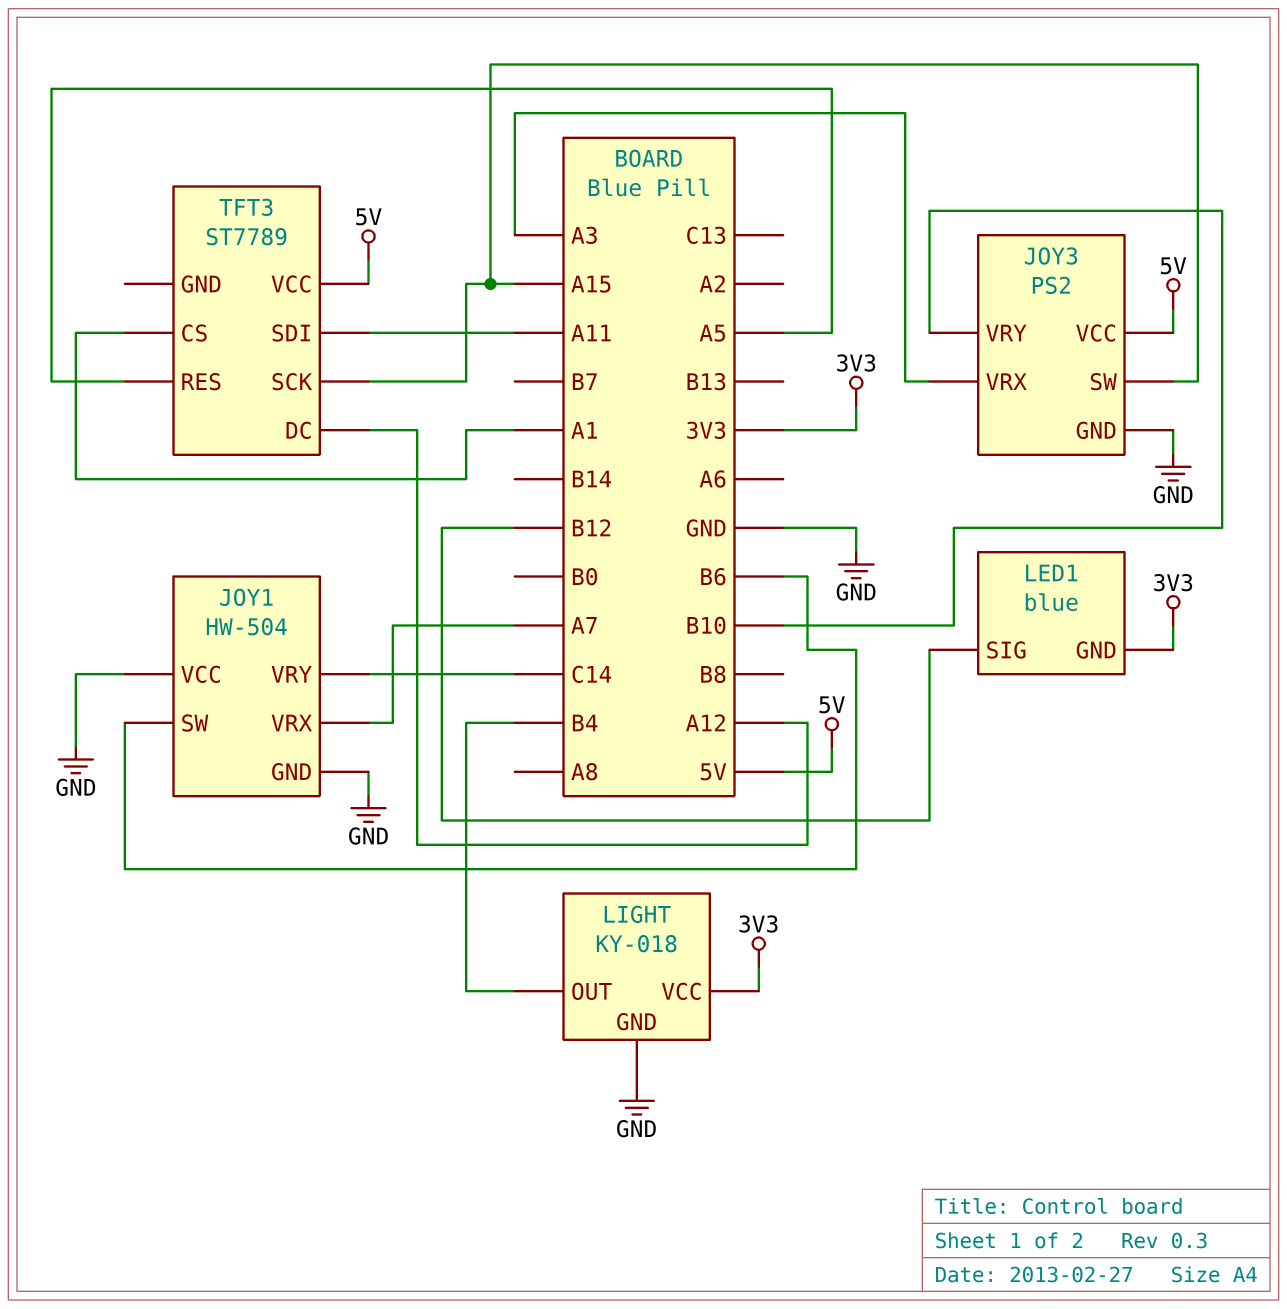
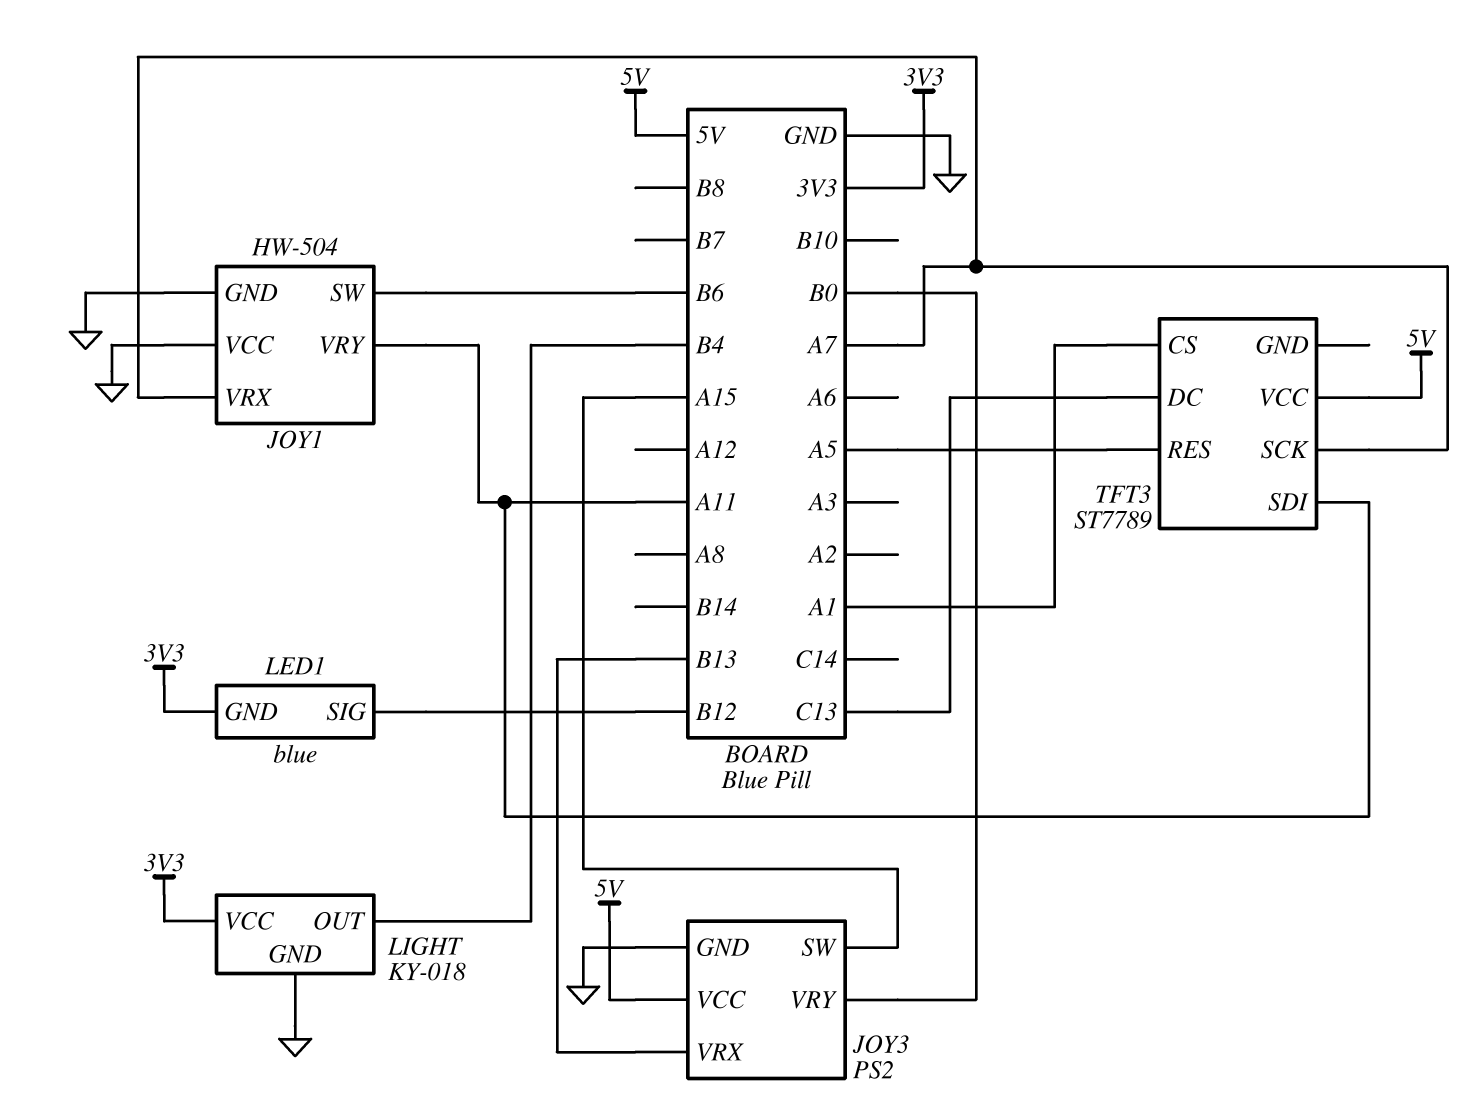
JOY1 pin VRY: C14 -> A11
JOY3 pin VRX: A3 -> B13
JOY3 pin VRY: B10 -> B0
TFT3 pin DC: A12 -> C13
TFT3 pin SCK: A15 -> A7

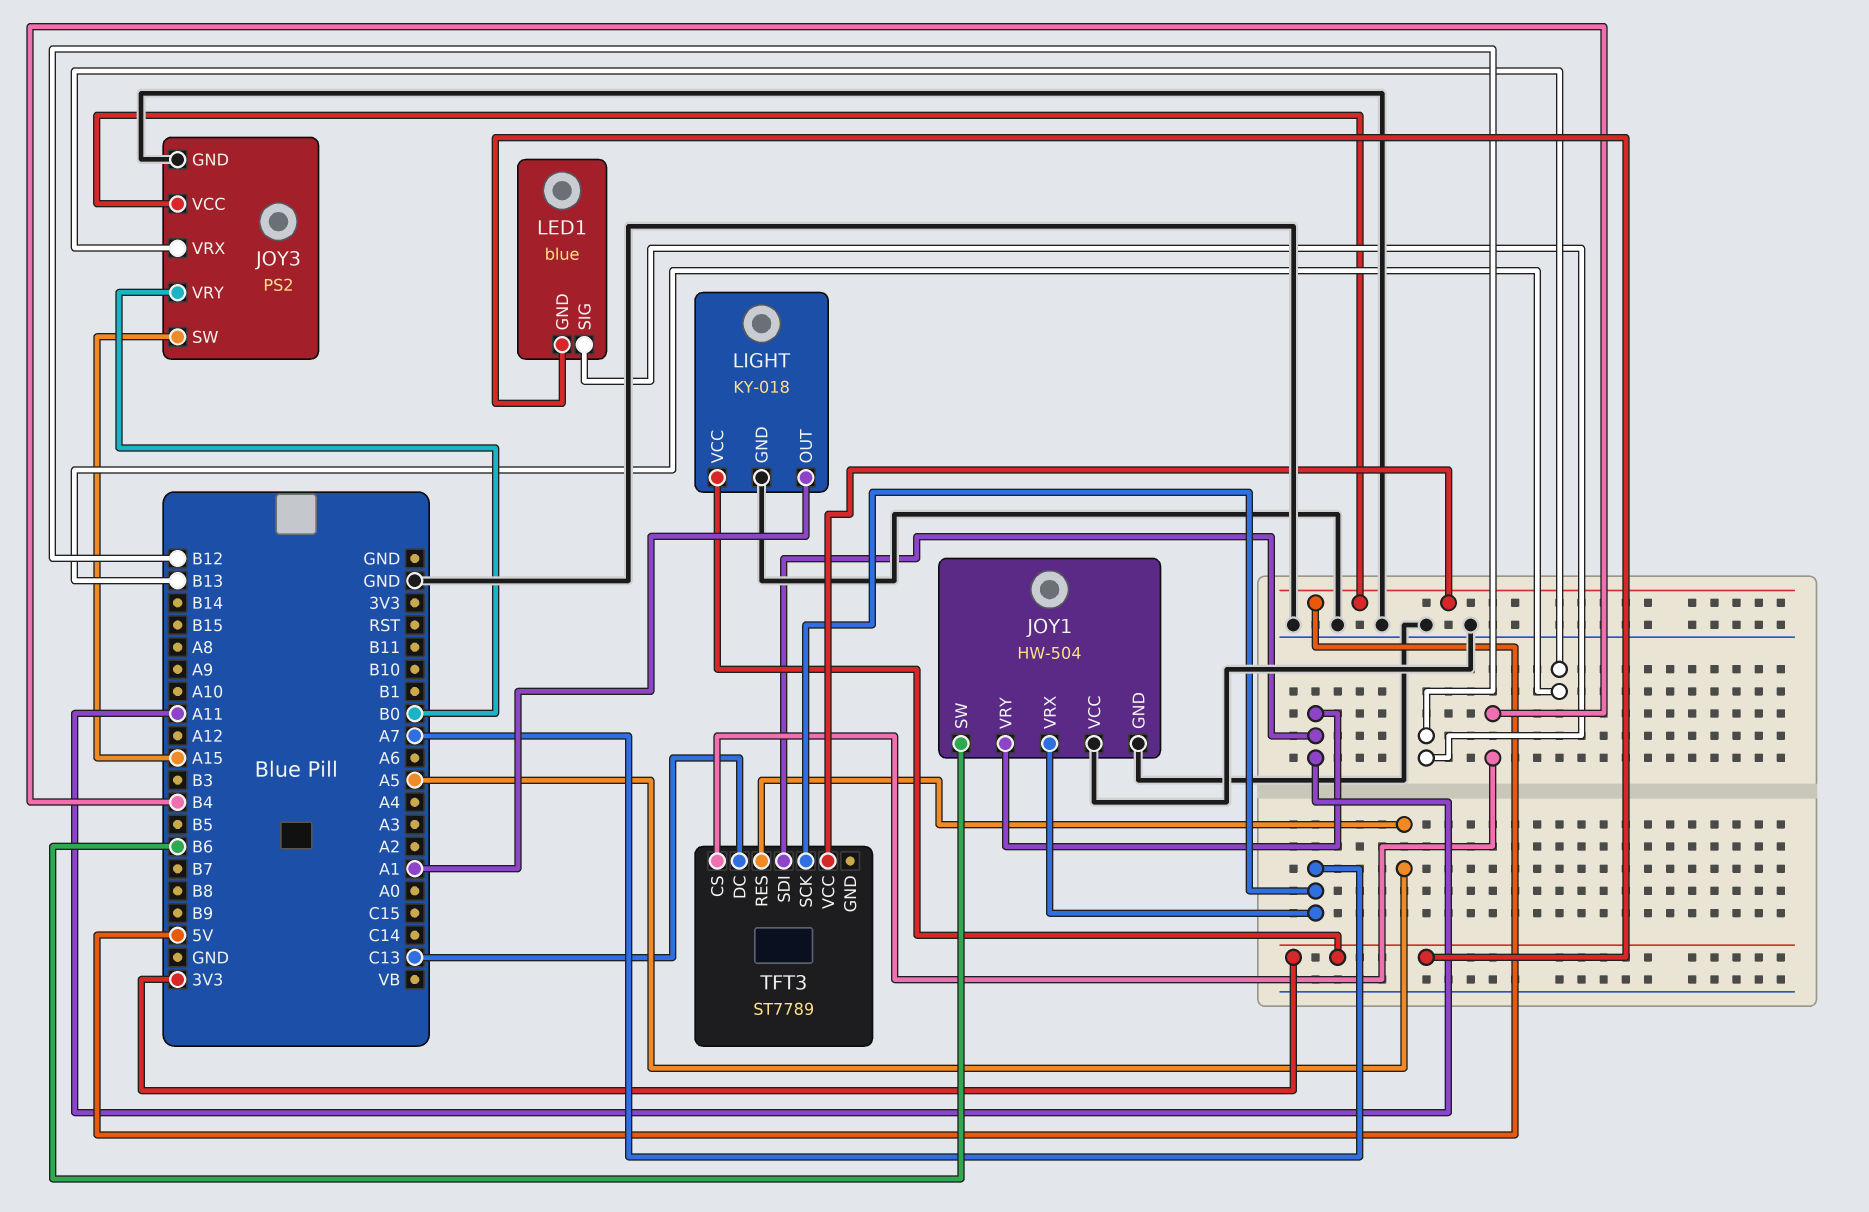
LIGHT pin OUT: B4 -> A1
TFT3 pin CS: A1 -> B4

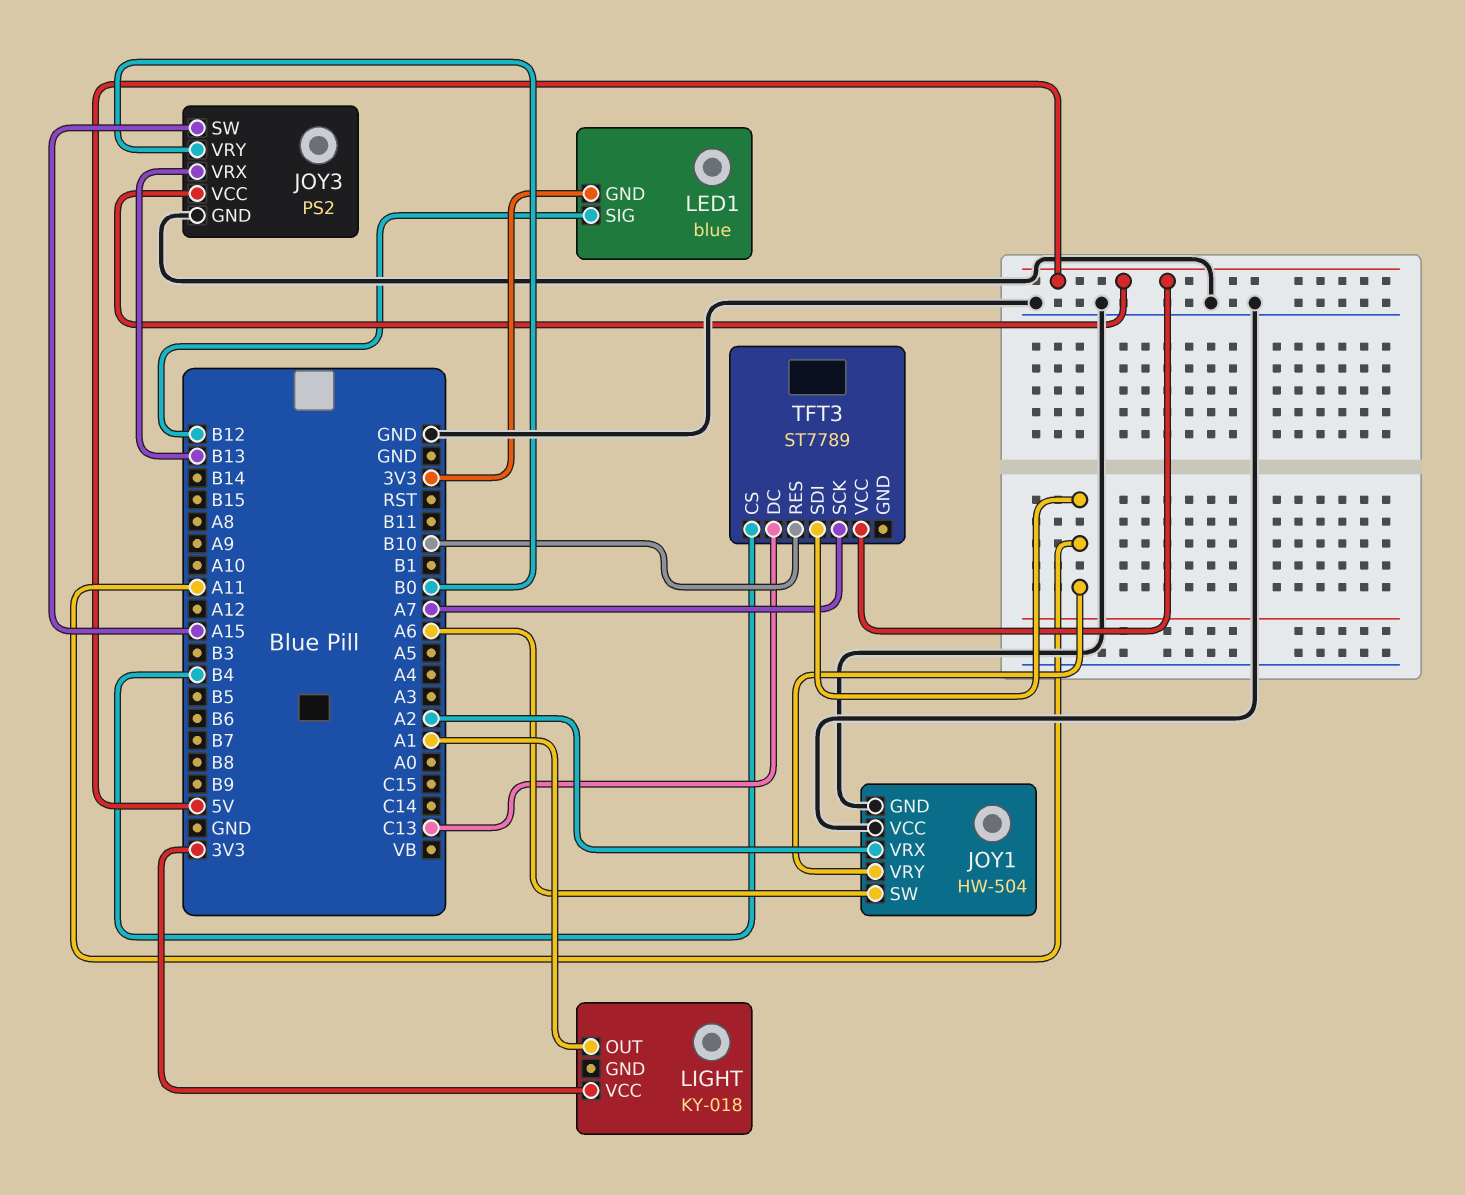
JOY1 pin SW: B6 -> A6
JOY1 pin VRX: A7 -> A2
LIGHT pin GND: GND -> none
TFT3 pin RES: A5 -> B10

